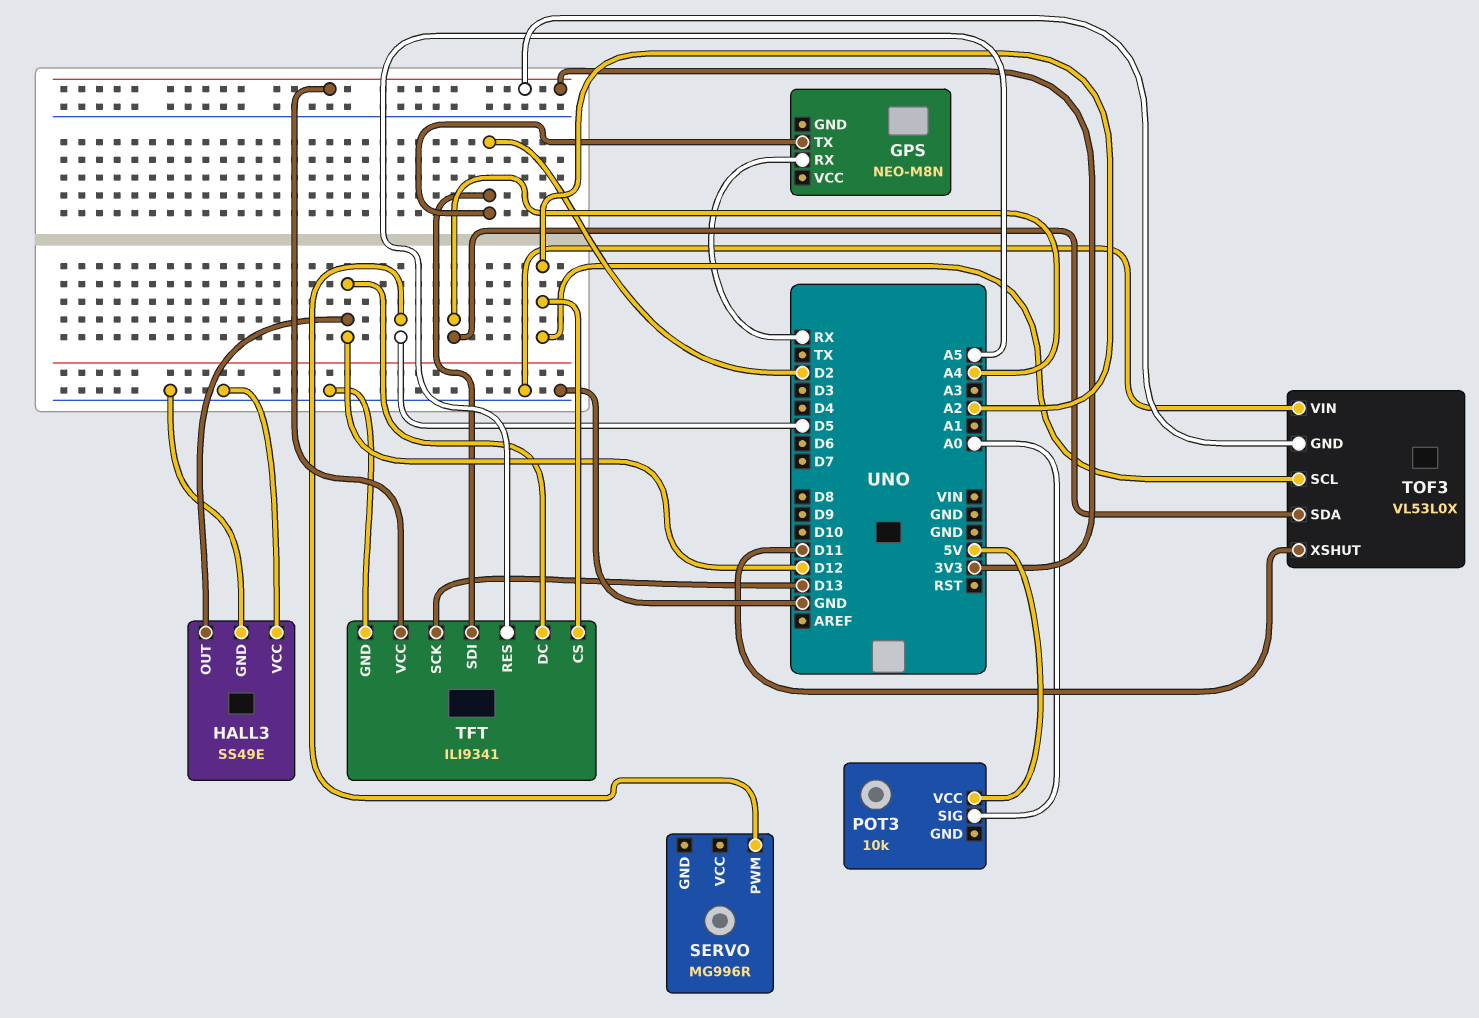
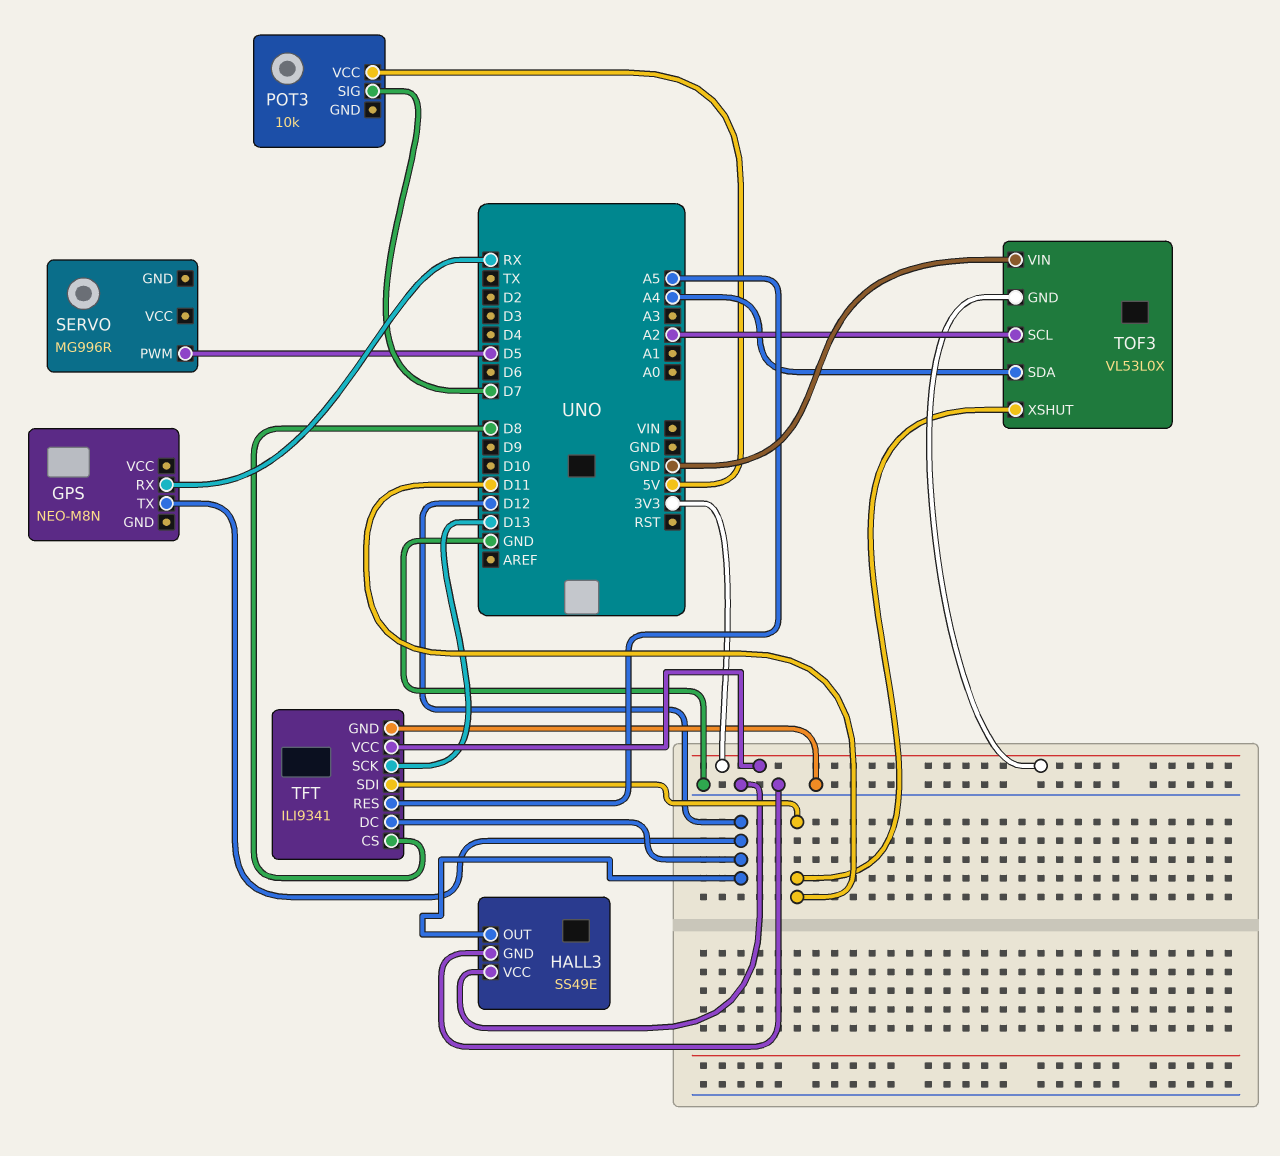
GPS pin TX: D2 -> D12
POT3 pin SIG: A0 -> D7
TFT pin CS: A2 -> D8
TFT pin SDI: D2 -> D11

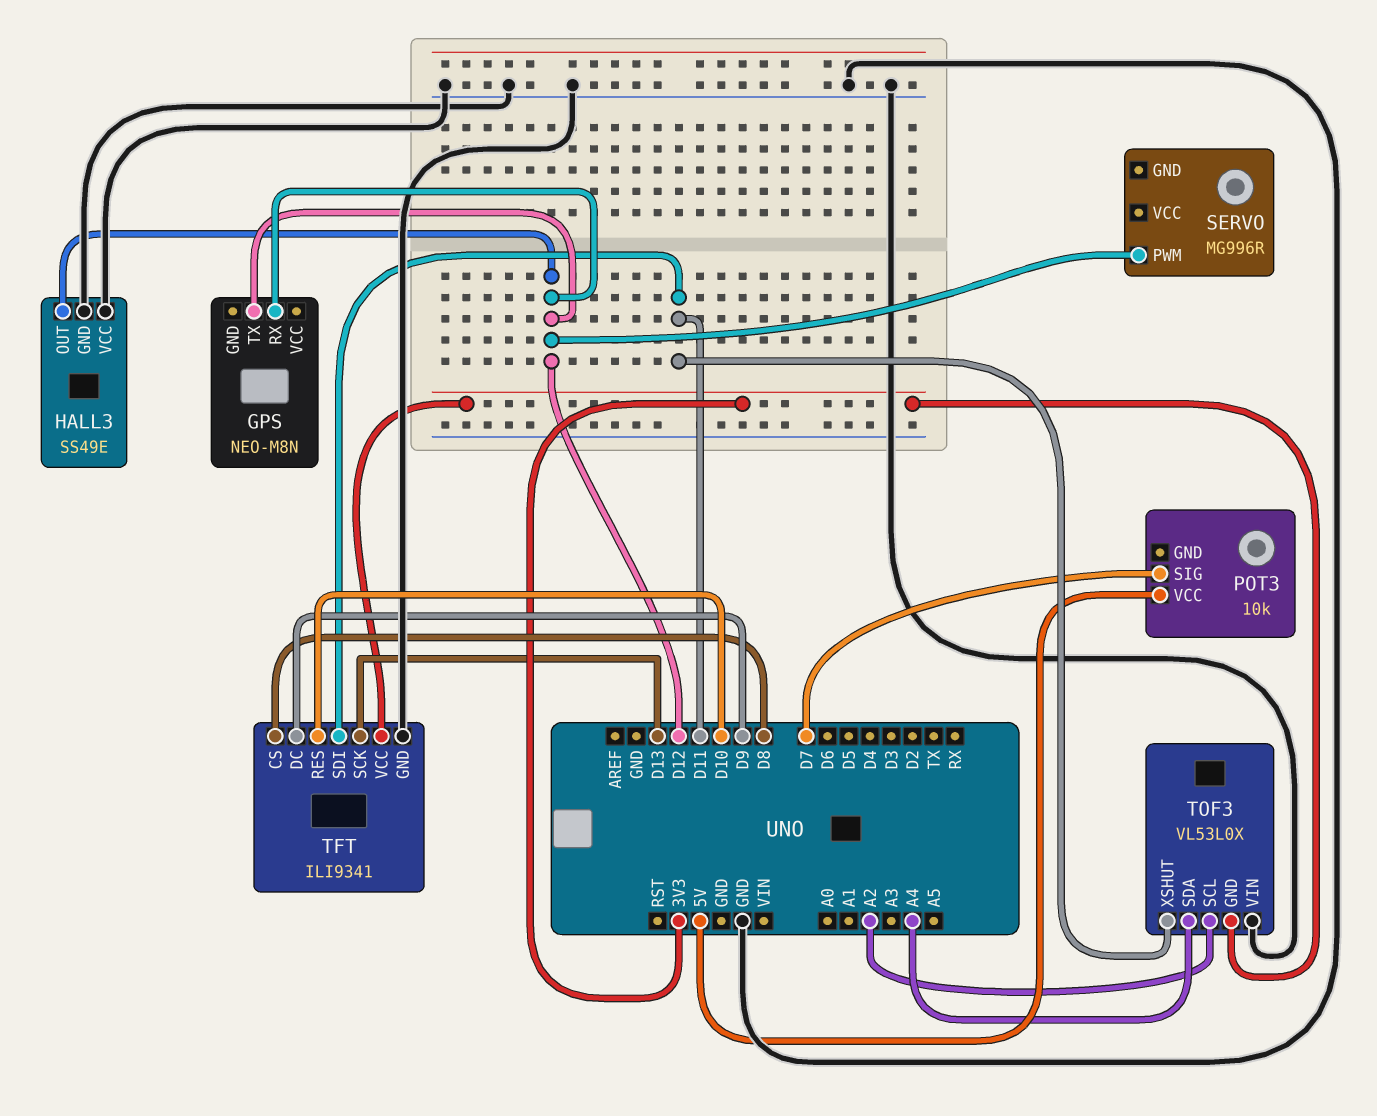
GPS pin RX: RX -> D12
SERVO pin PWM: D5 -> D12
TFT pin DC: D12 -> D9
TFT pin RES: A5 -> D10

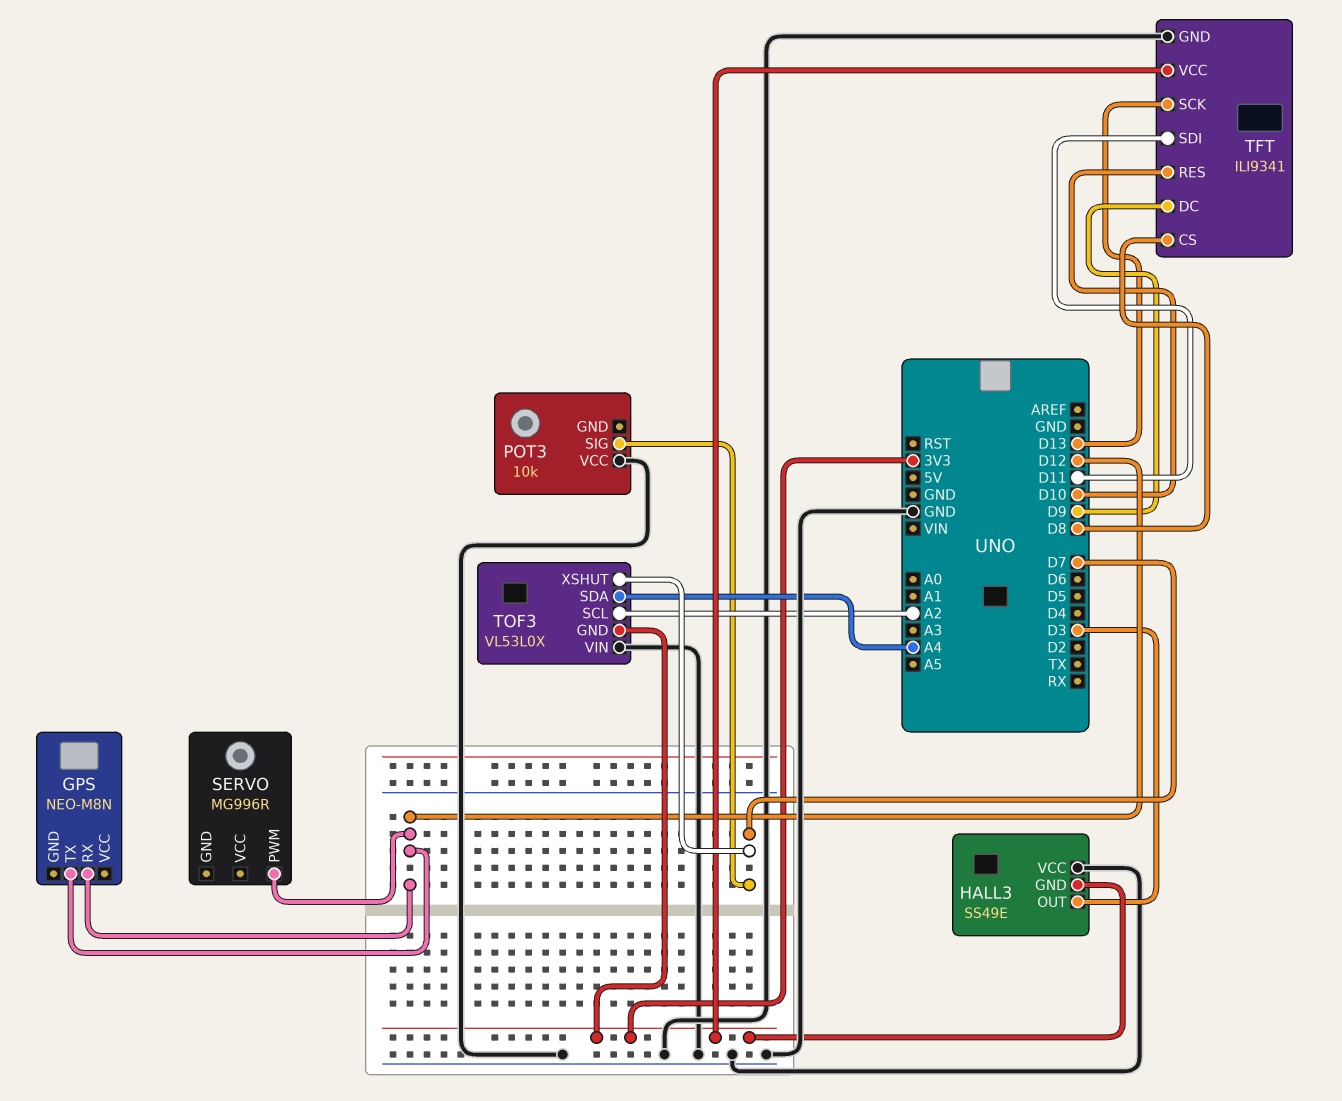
HALL3 pin GND: GND -> 3V3
HALL3 pin OUT: D12 -> D3
POT3 pin VCC: 5V -> GND
TOF3 pin XSHUT: D11 -> D7

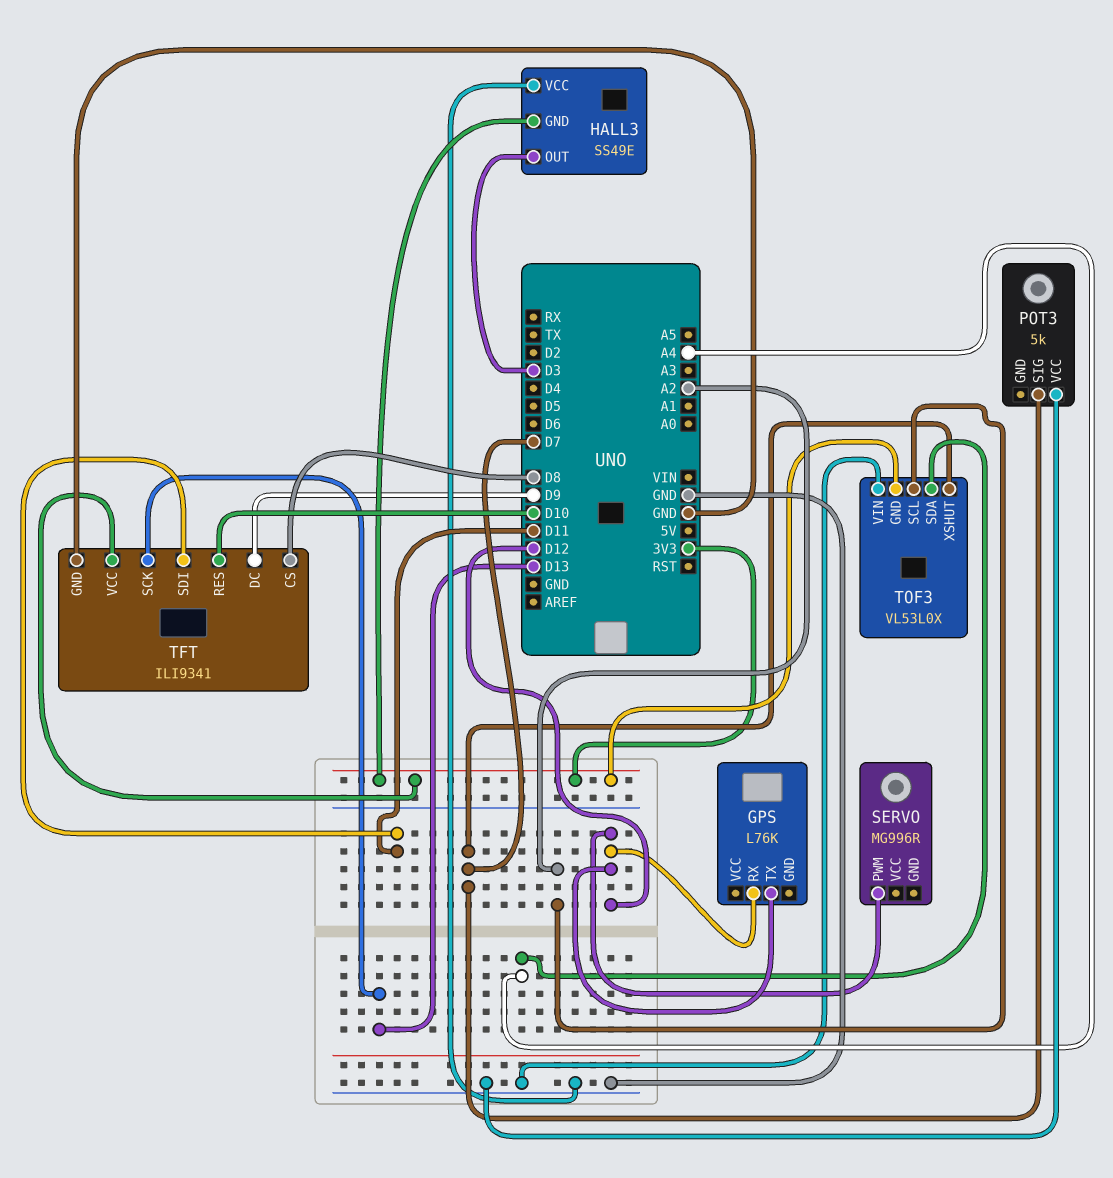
GPS: NEO-M8N -> L76K
POT3: 10k -> 5k

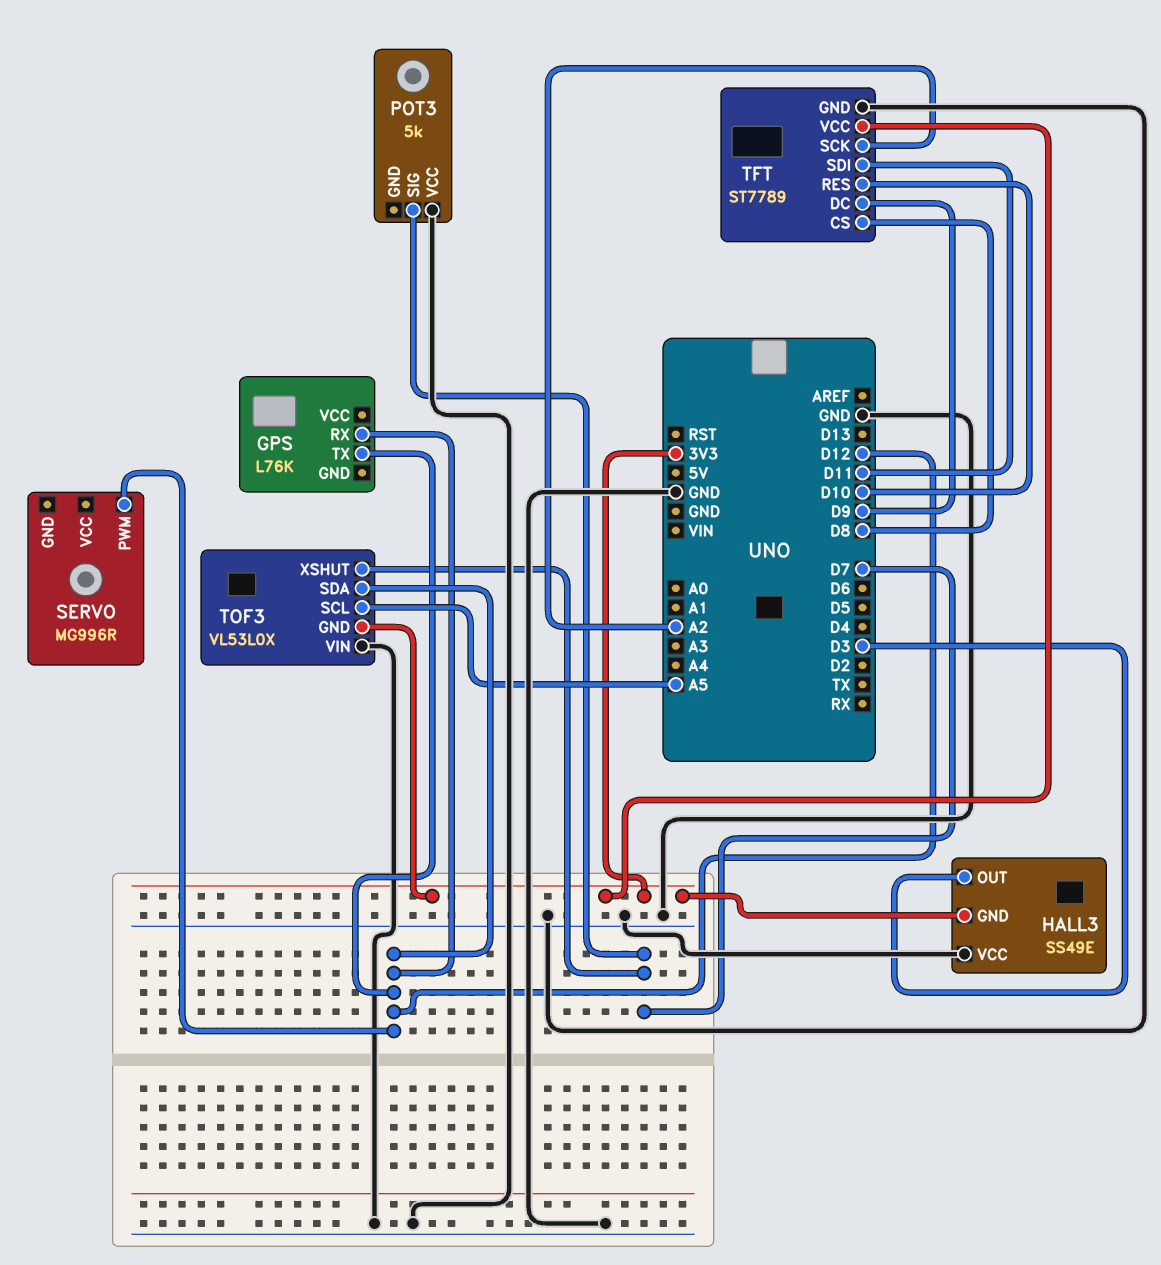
TFT: ILI9341 -> ST7789
TFT pin SCK: D13 -> A2
TOF3 pin SCL: A2 -> A5
TOF3 pin SDA: A4 -> D12

